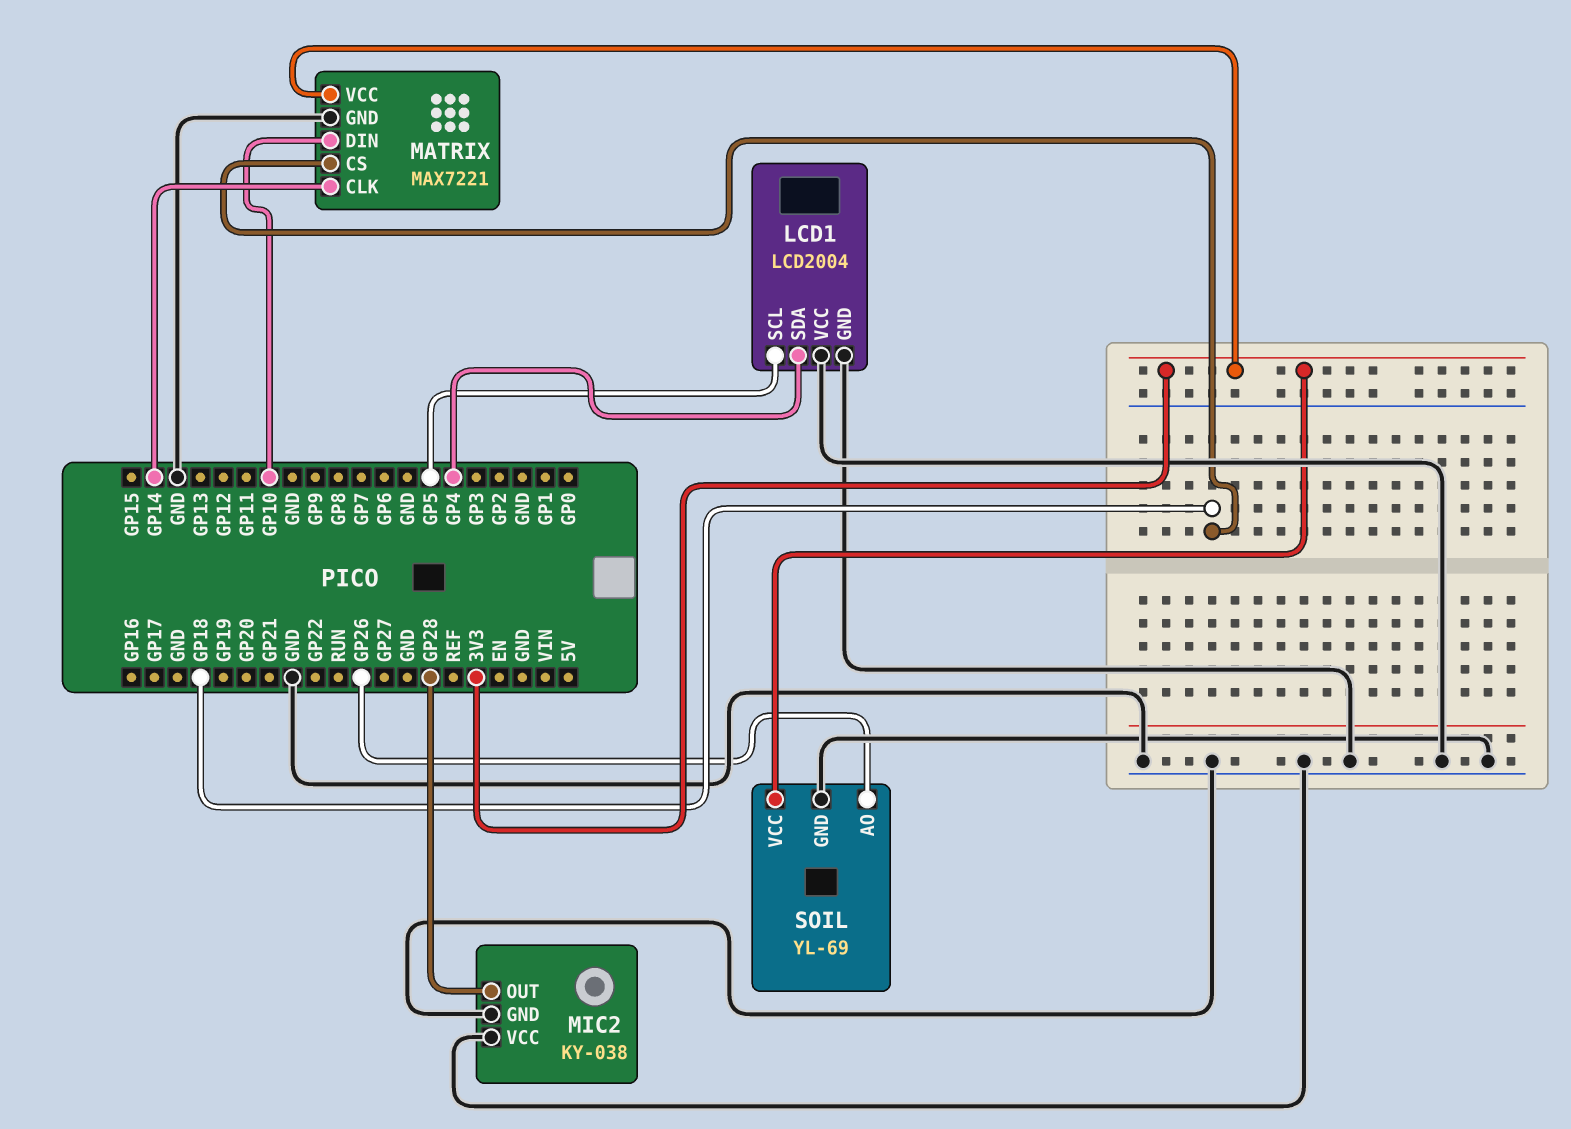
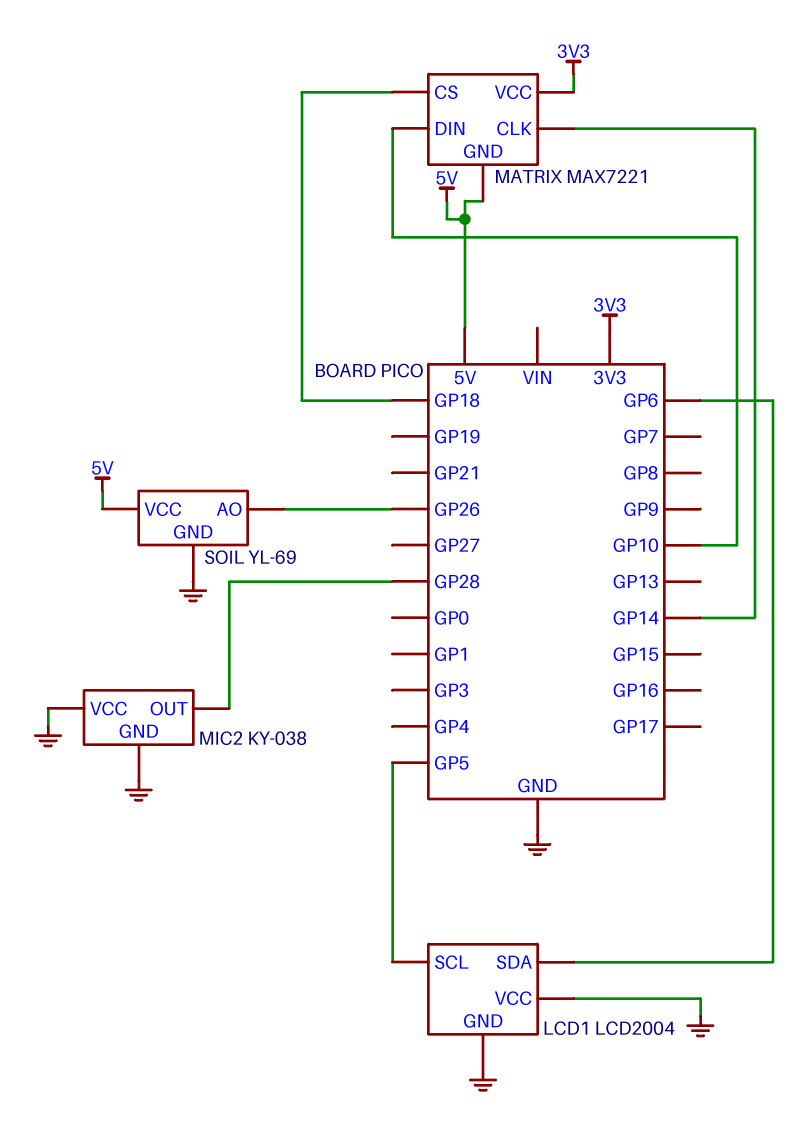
LCD1 pin SDA: GP4 -> GP6
MATRIX pin GND: GND -> 5V
SOIL pin VCC: 3V3 -> 5V

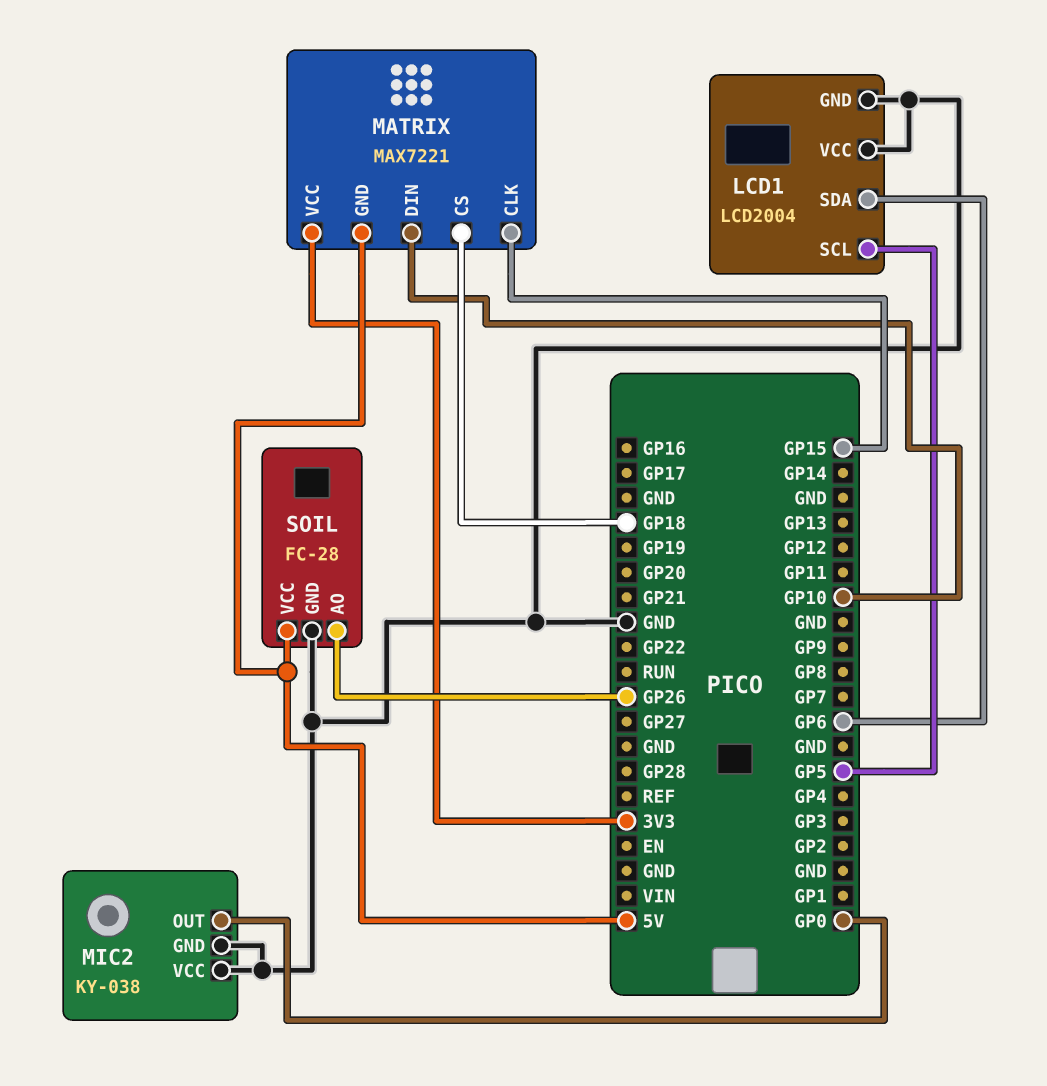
MATRIX pin CLK: GP14 -> GP15
MIC2 pin OUT: GP28 -> GP0
SOIL: YL-69 -> FC-28

